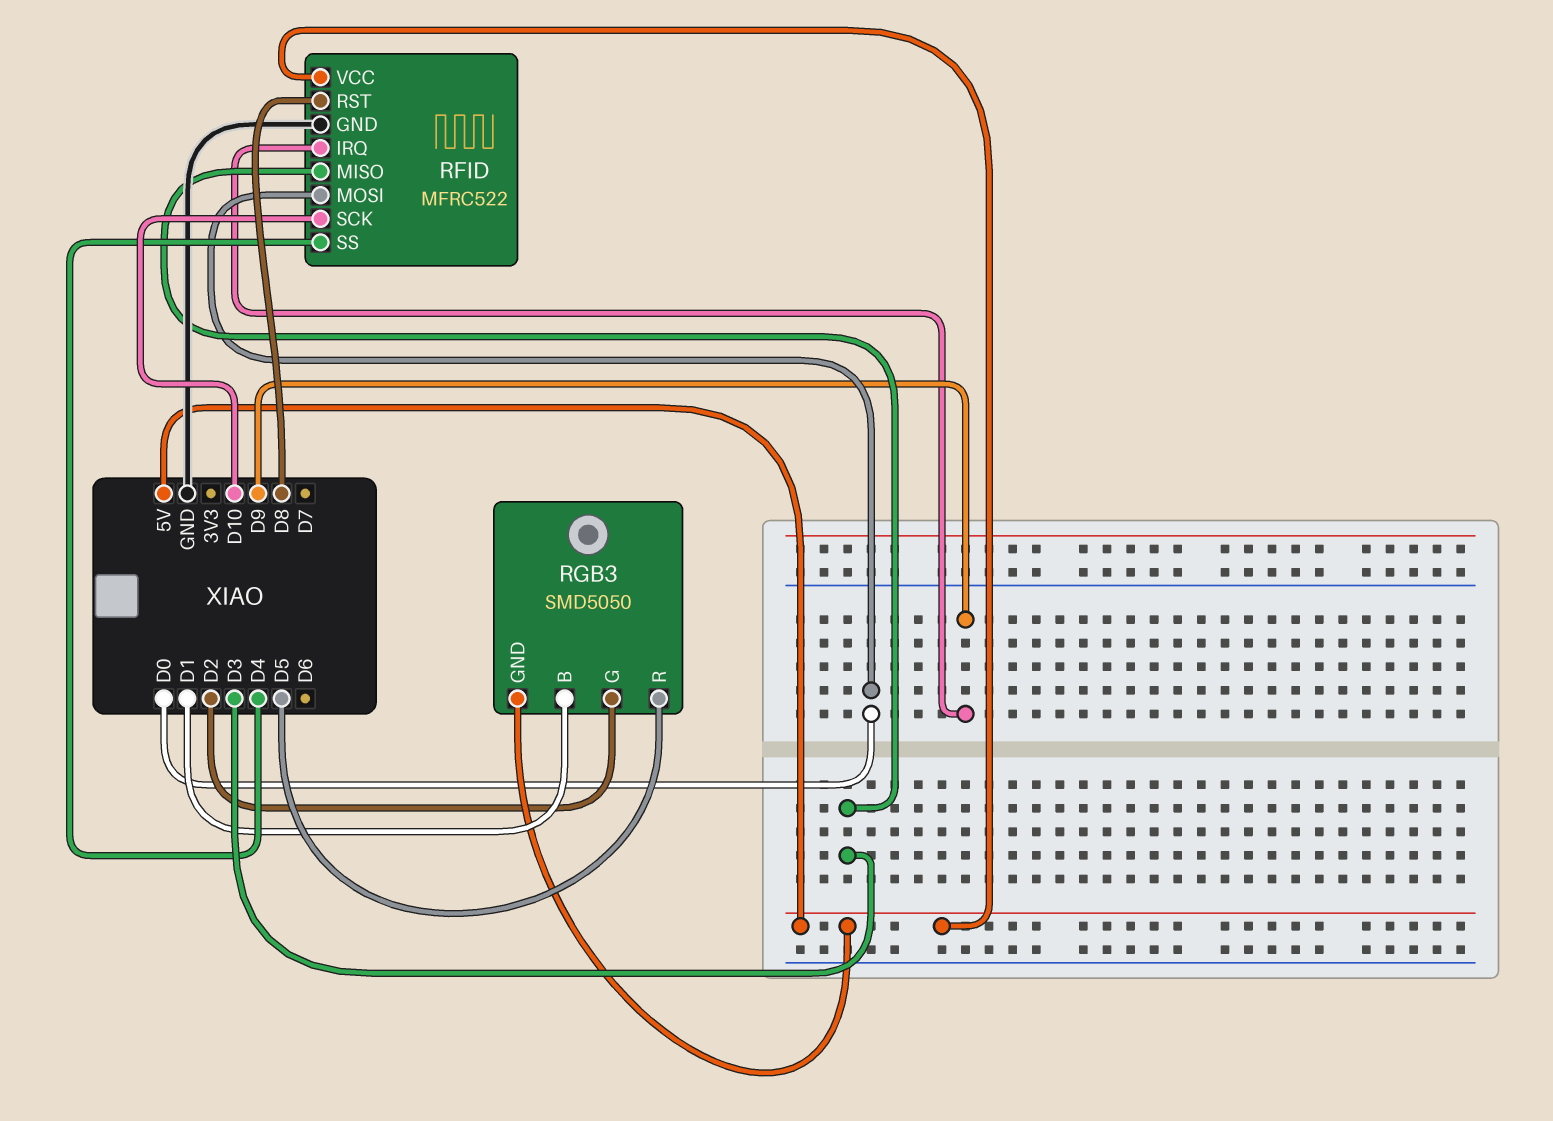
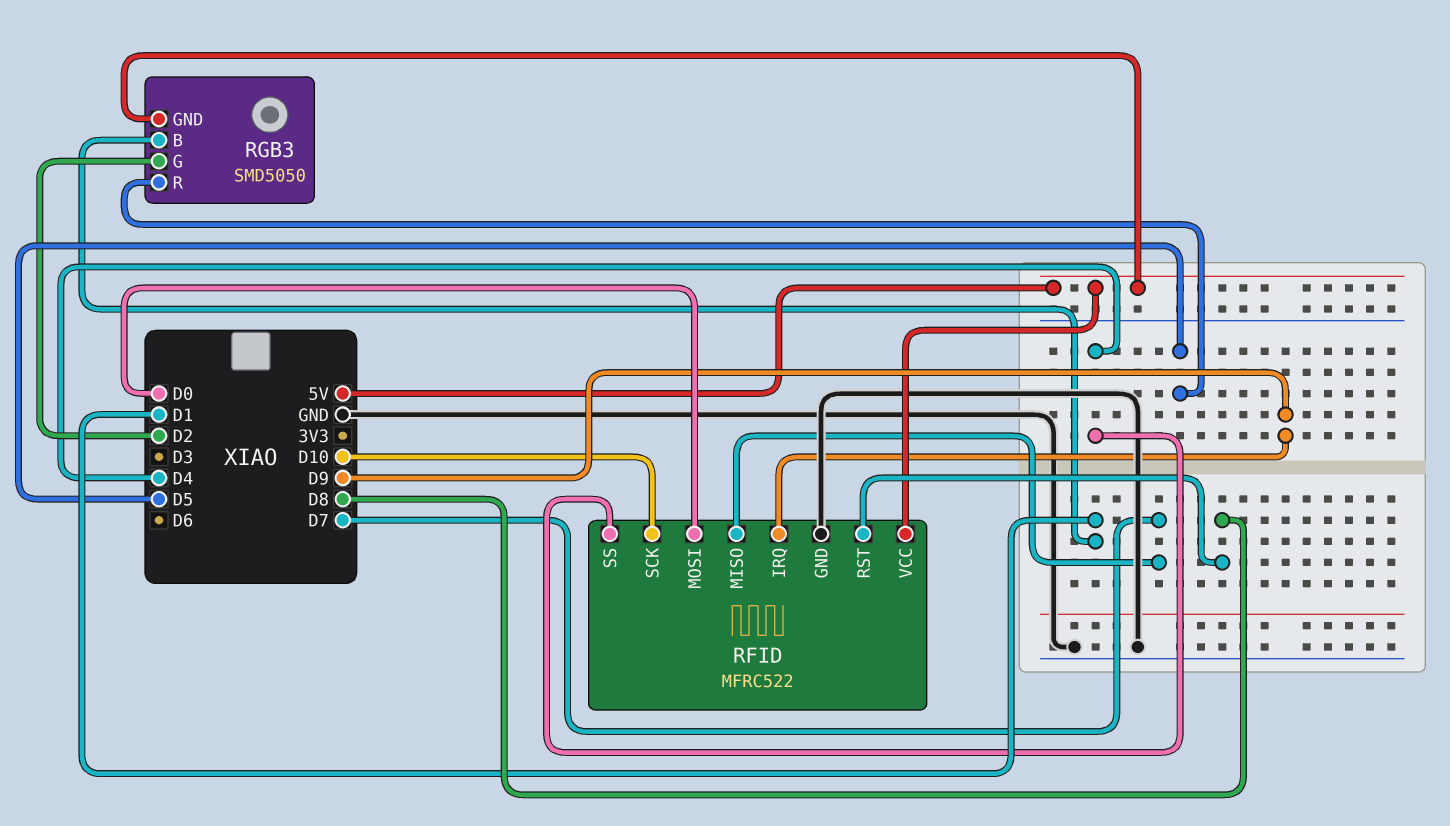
RFID pin MISO: D3 -> D7

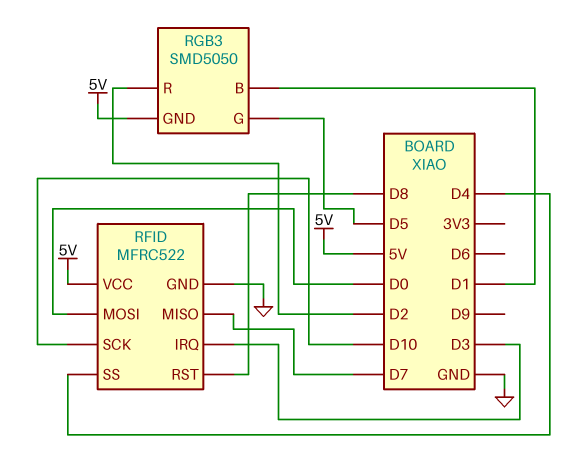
RFID pin IRQ: D9 -> D3
RGB3 pin G: D2 -> D5
RGB3 pin R: D5 -> D2

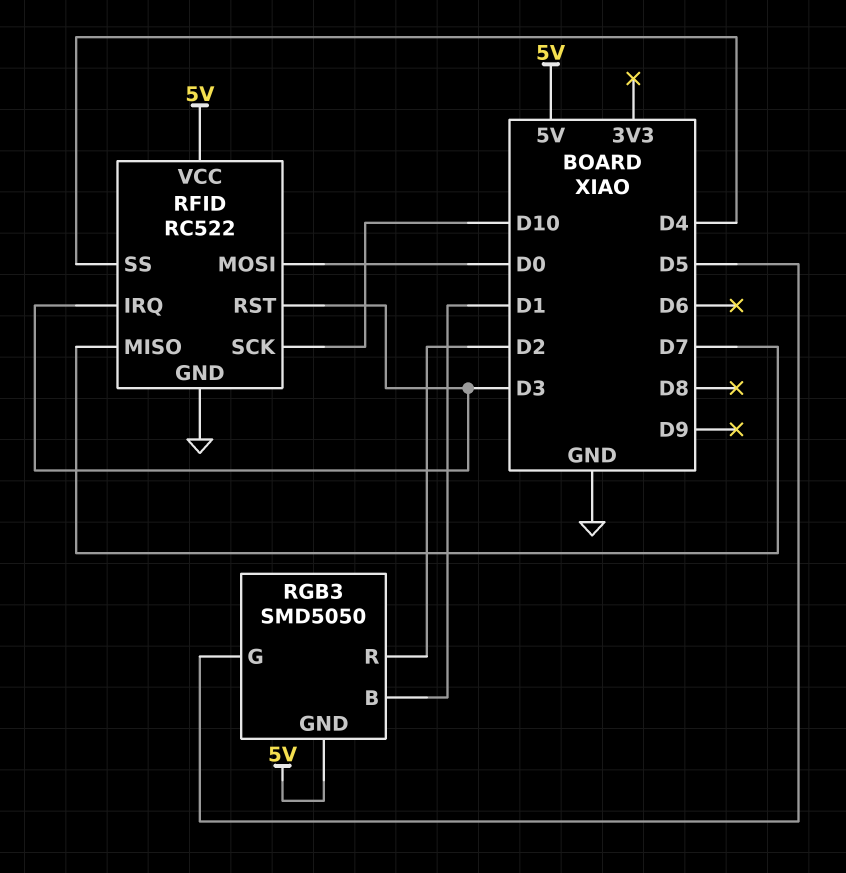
RFID: MFRC522 -> RC522
RFID pin RST: D8 -> D3

